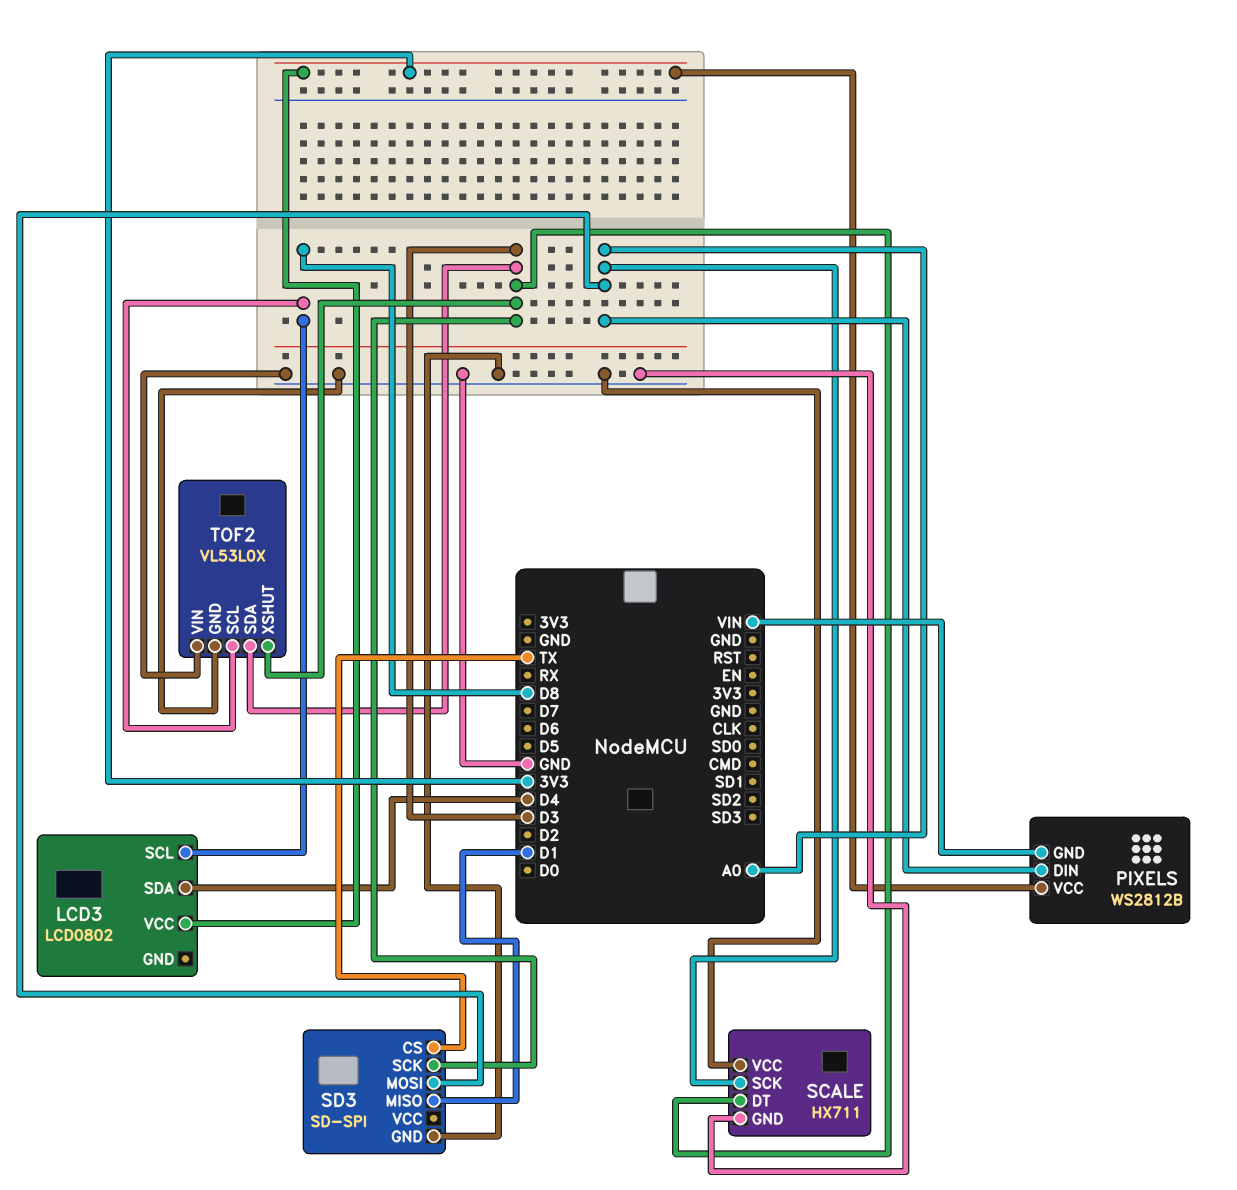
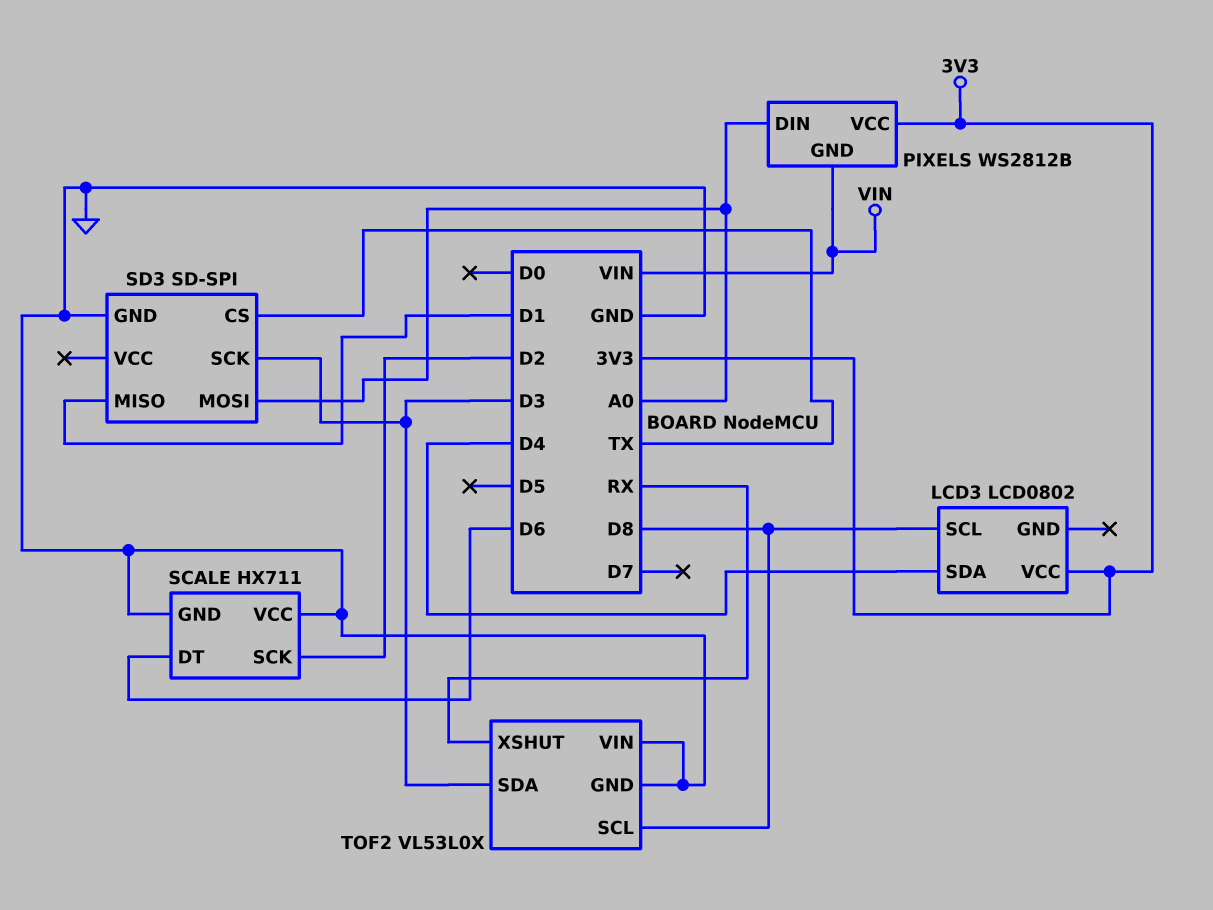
SCALE pin DT: D3 -> D6
SCALE pin SCK: A0 -> D2
TOF2 pin XSHUT: D3 -> RX

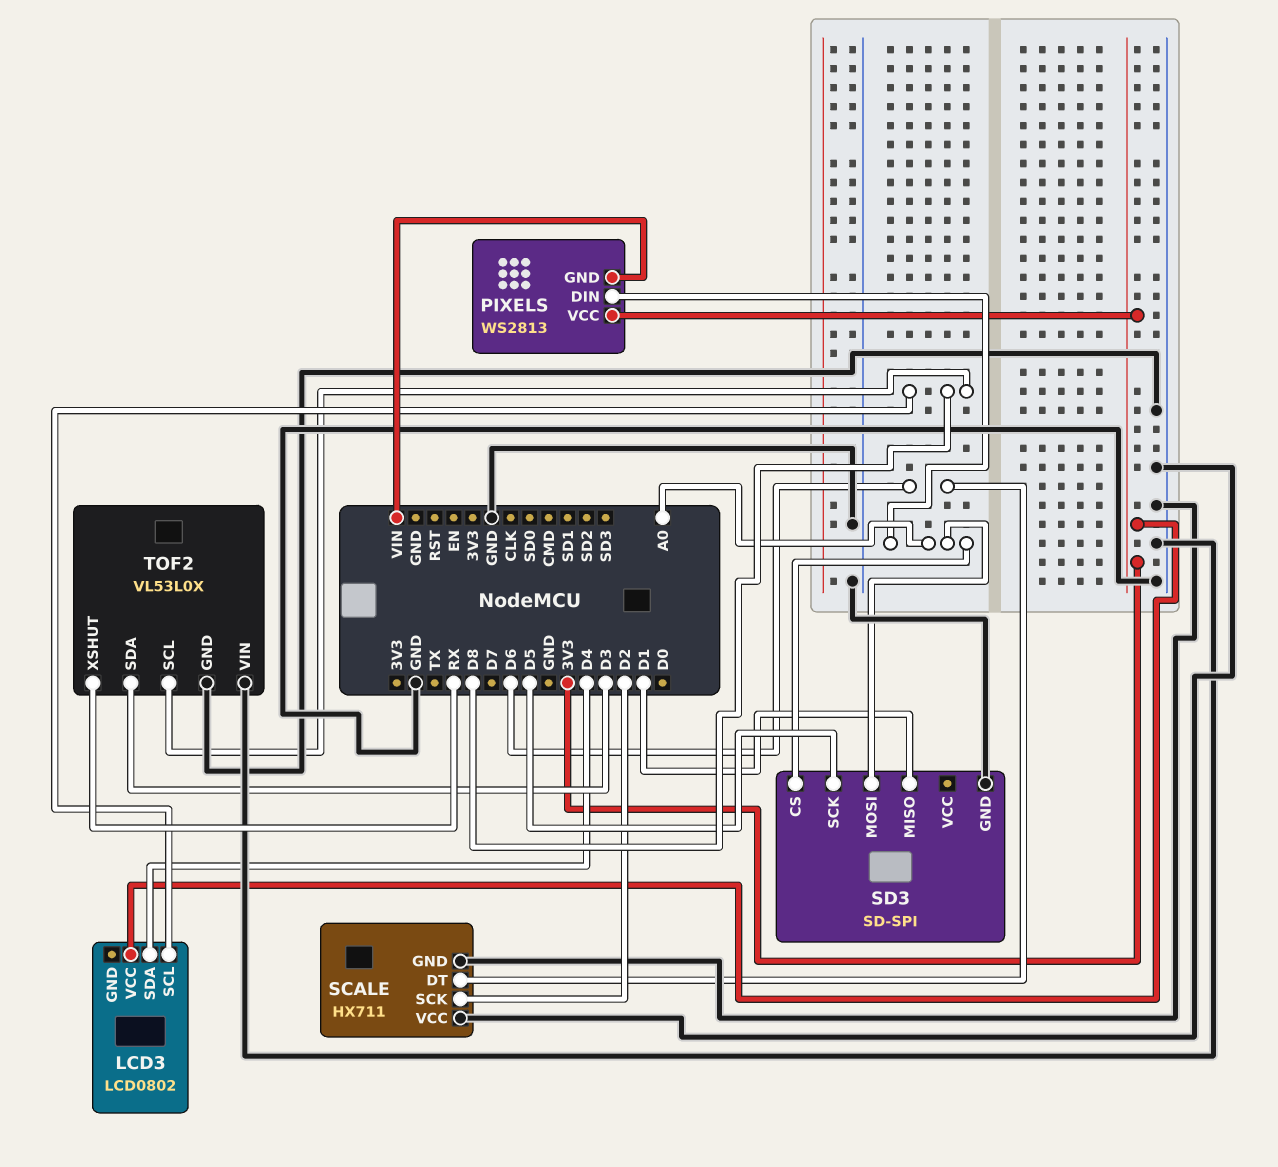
PIXELS: WS2812B -> WS2813
SD3 pin CS: TX -> A0
SD3 pin SCK: D3 -> D5

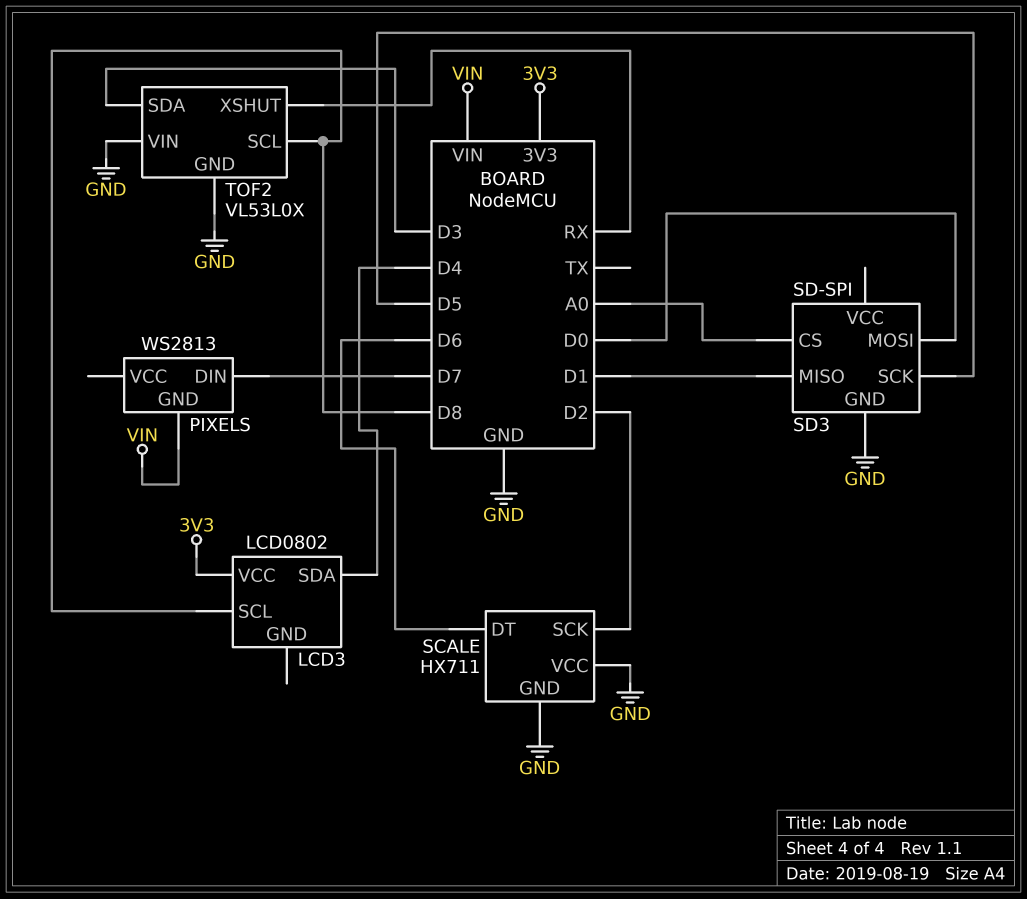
PIXELS pin DIN: A0 -> D7
PIXELS pin VCC: 3V3 -> none
SD3 pin MOSI: A0 -> D0

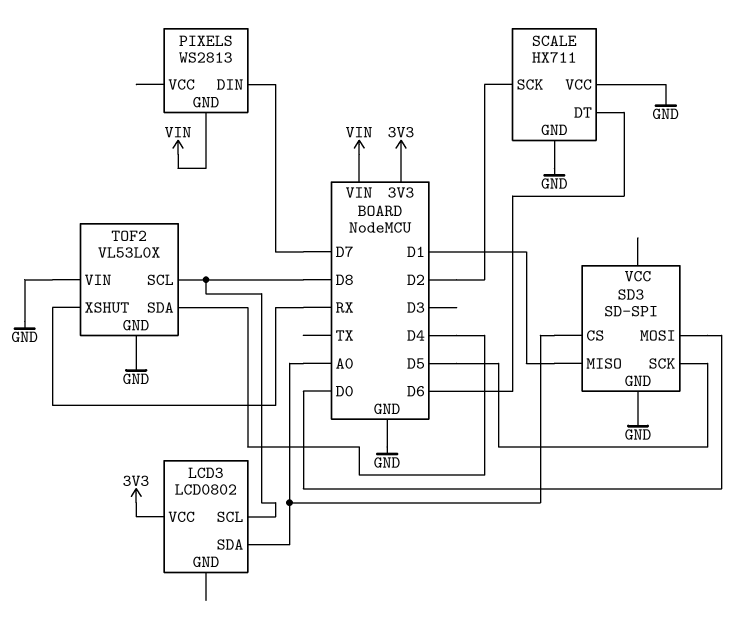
LCD3 pin SDA: D4 -> A0
TOF2 pin SDA: D3 -> D4

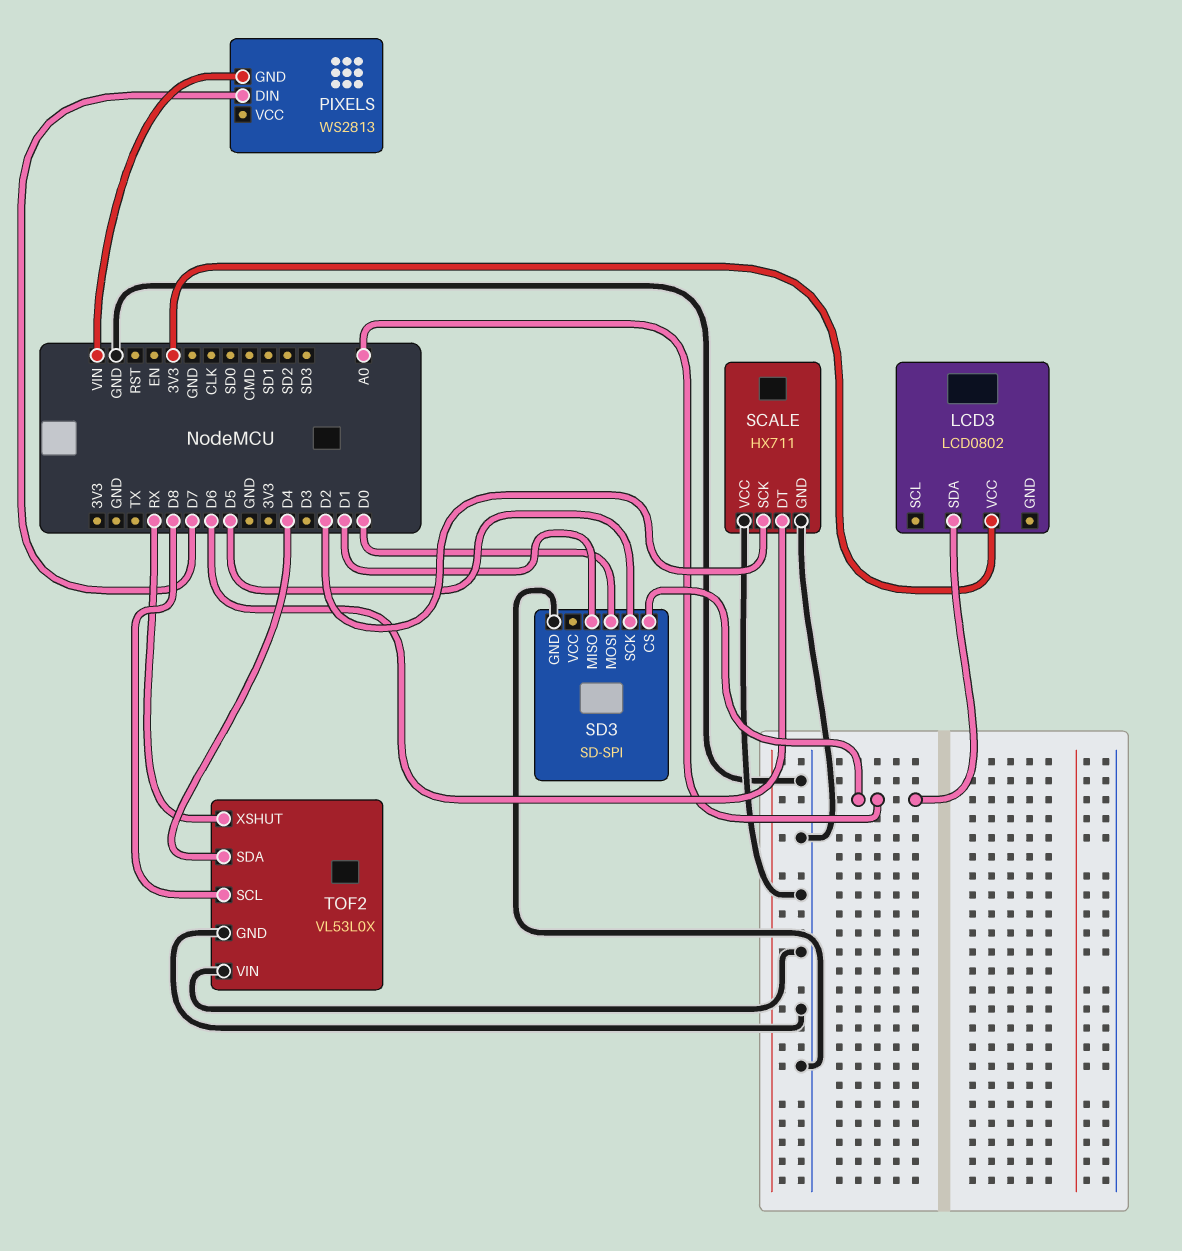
LCD3 pin SCL: D8 -> none

